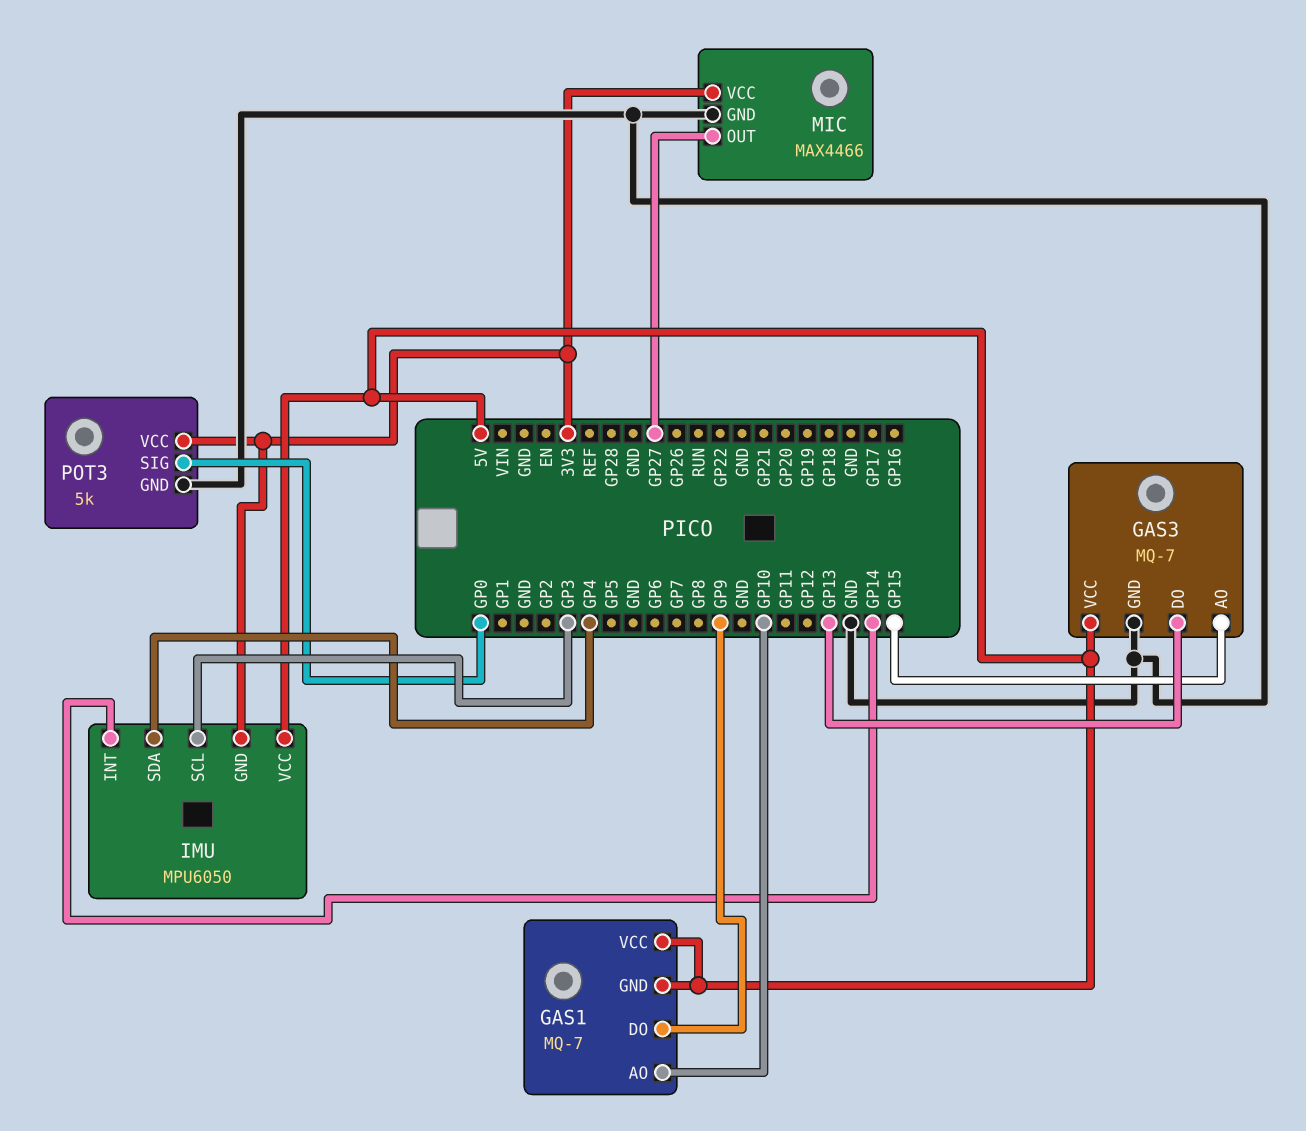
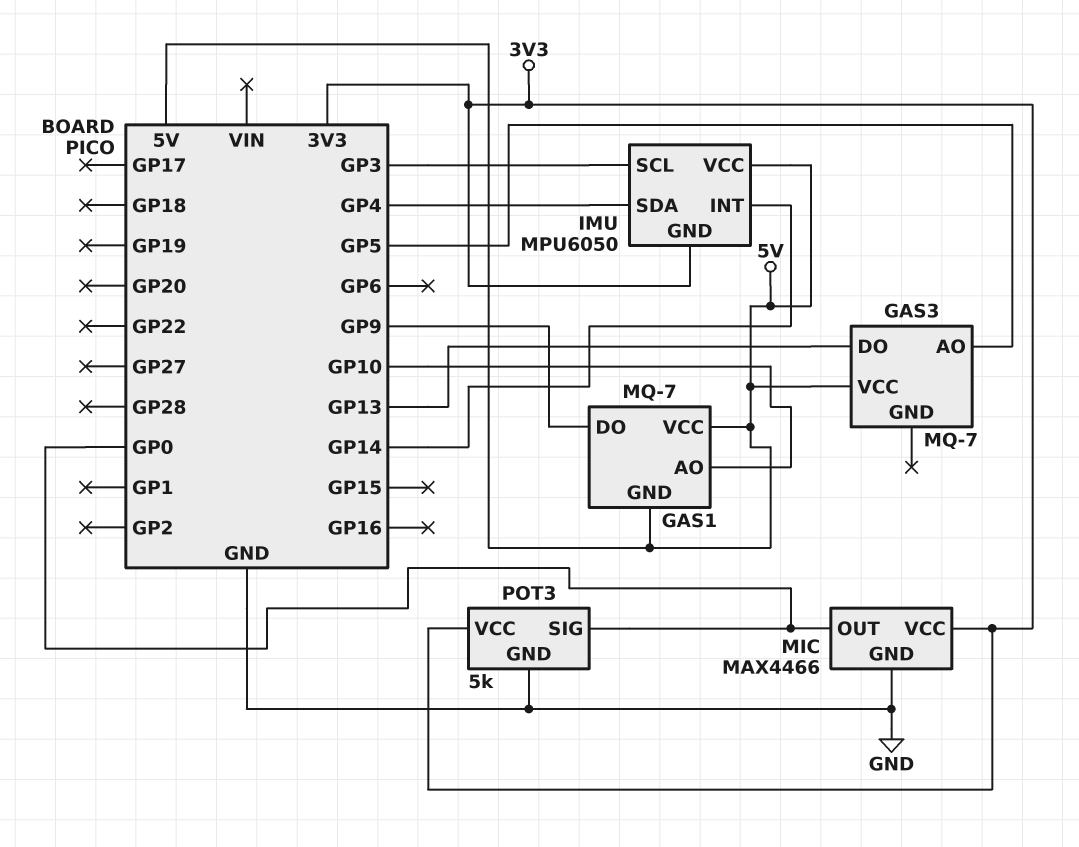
GAS3 pin AO: GP15 -> GP5
GAS3 pin GND: GND -> none
MIC pin OUT: GP27 -> GP0

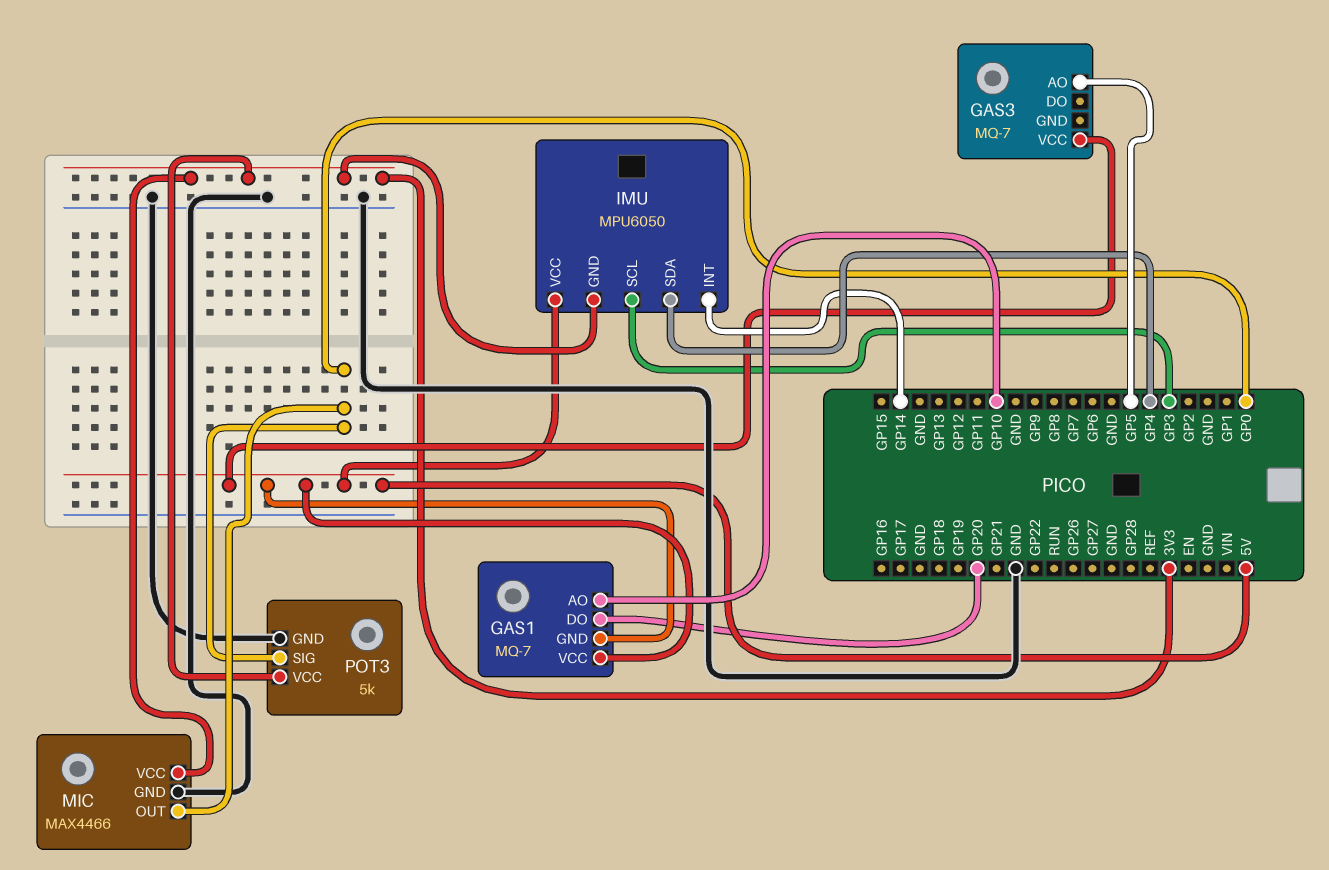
GAS1 pin DO: GP9 -> GP20
GAS3 pin DO: GP13 -> none

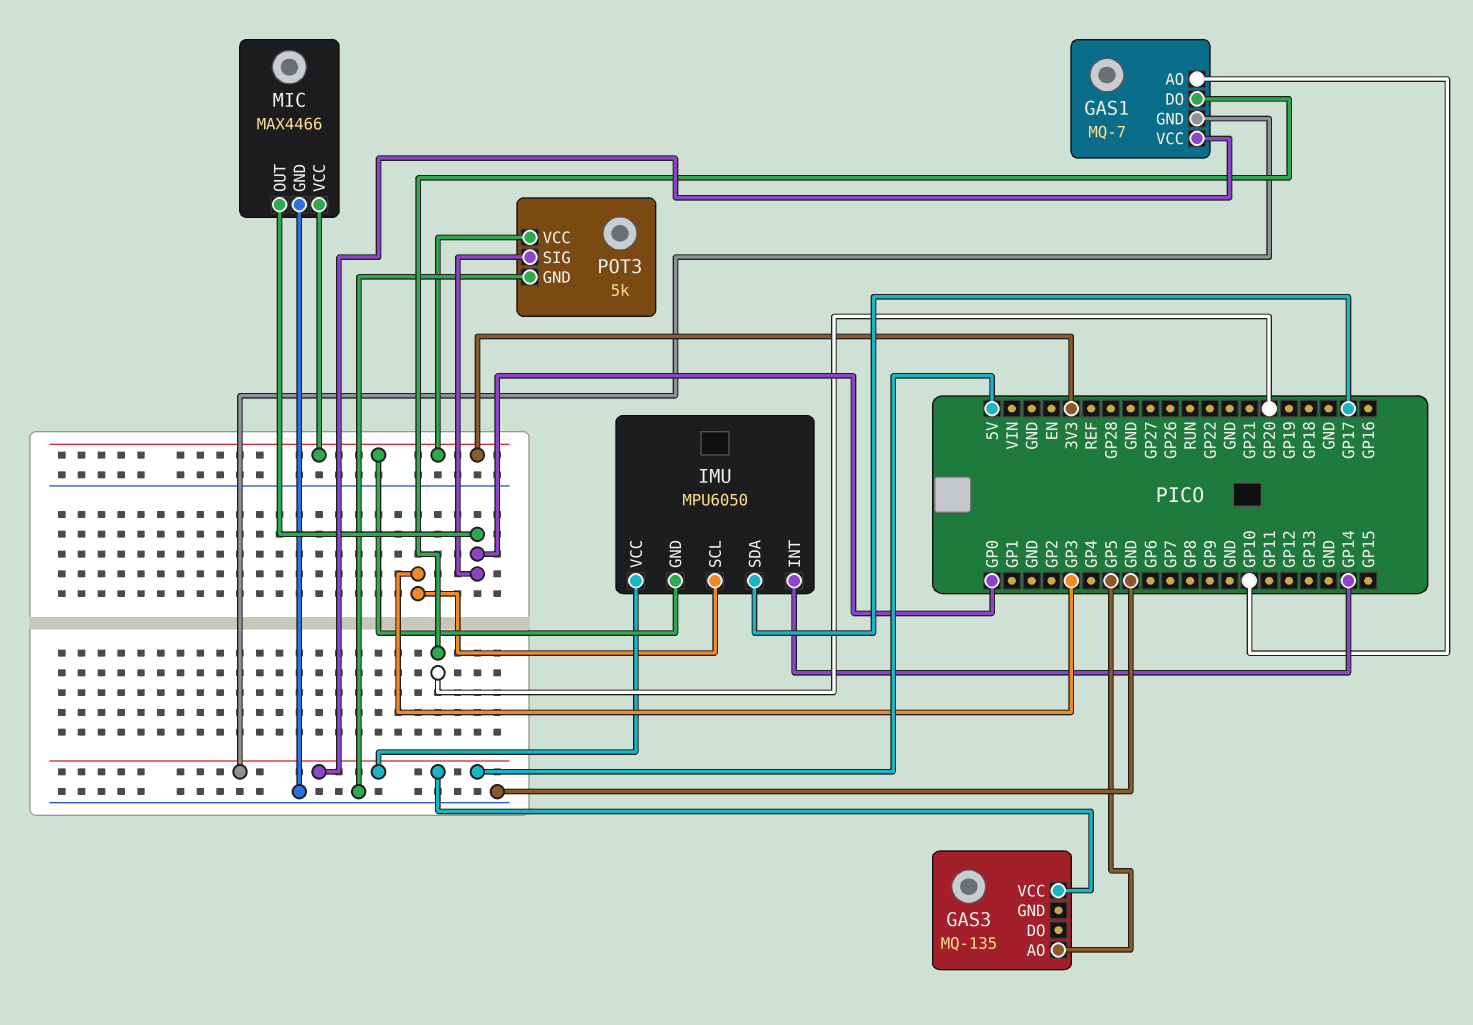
GAS3: MQ-7 -> MQ-135
IMU pin SDA: GP4 -> GP17

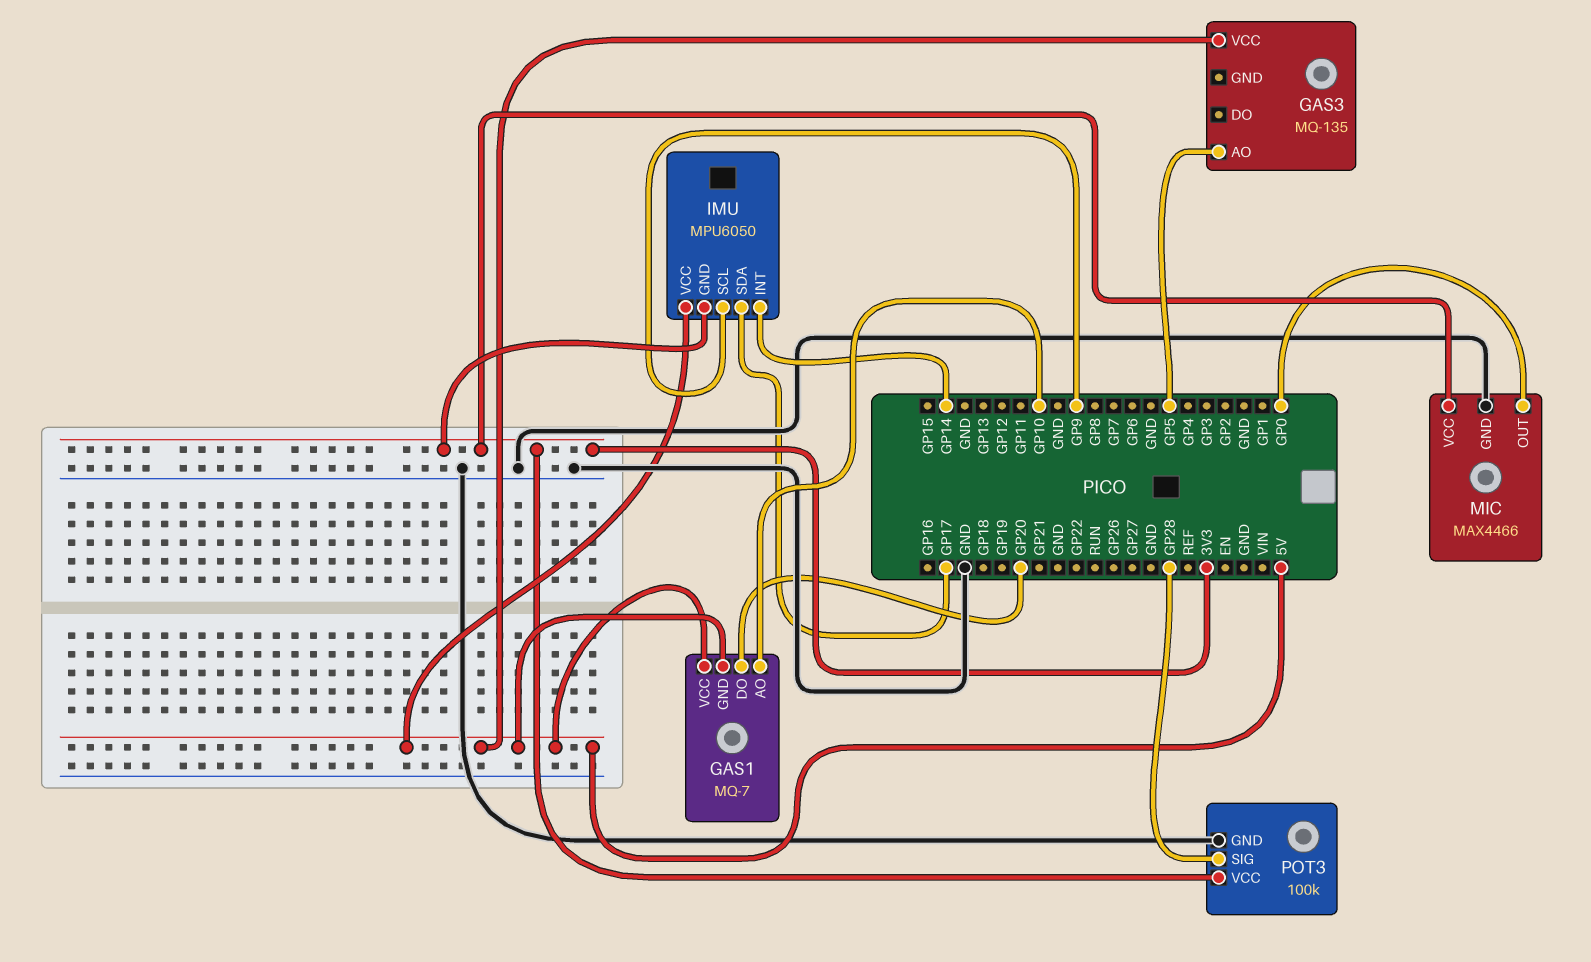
IMU pin SCL: GP3 -> GP9
POT3: 5k -> 100k
POT3 pin SIG: GP0 -> GP28

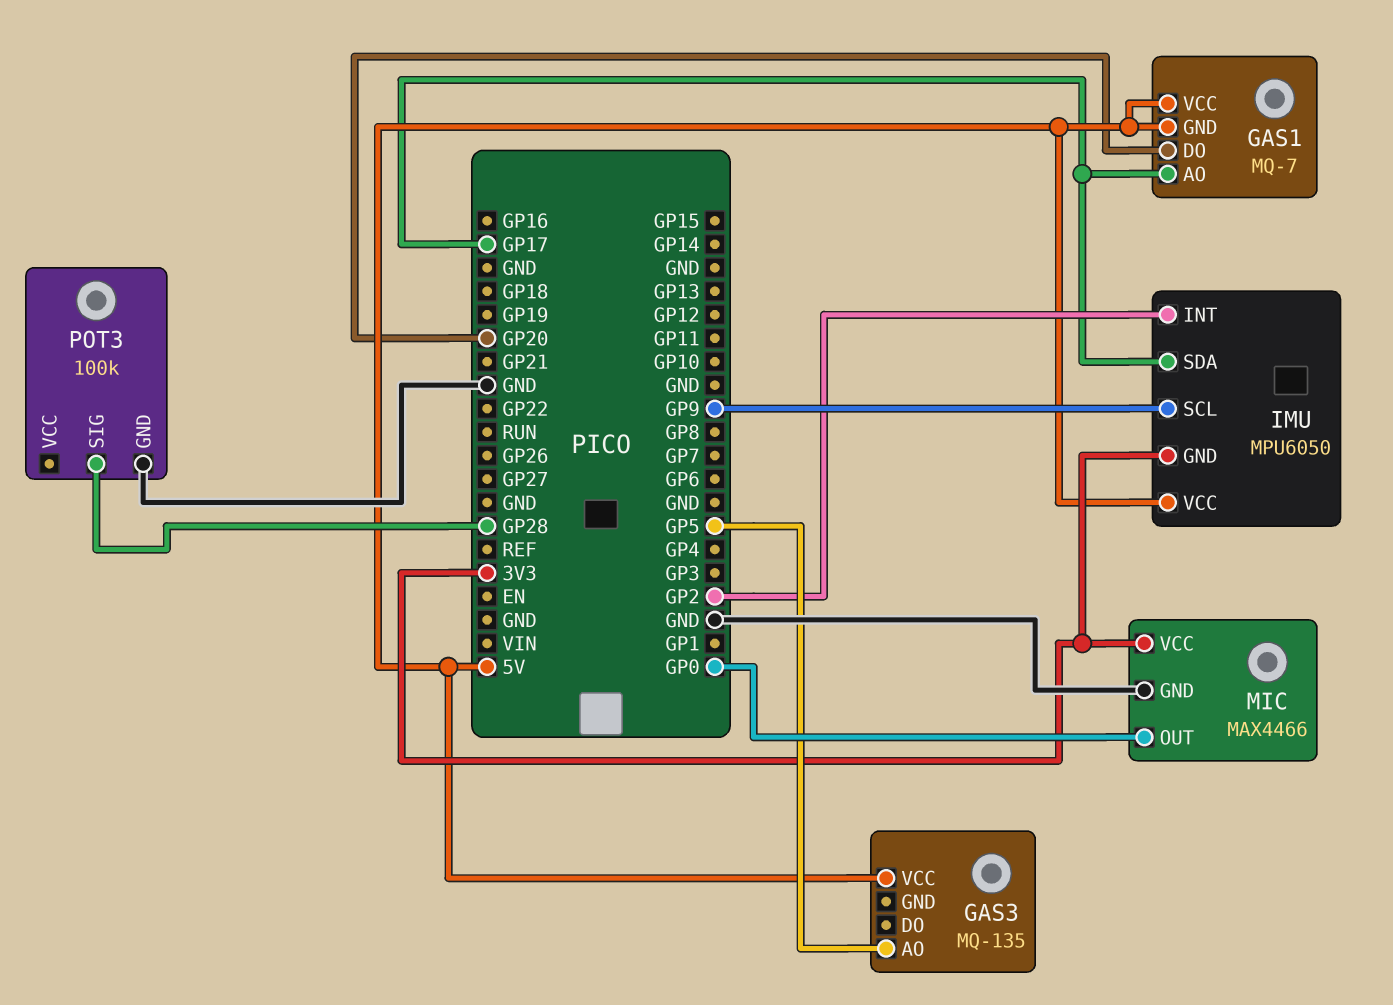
GAS1 pin AO: GP10 -> GP17
IMU pin INT: GP14 -> GP2
POT3 pin VCC: 3V3 -> none

